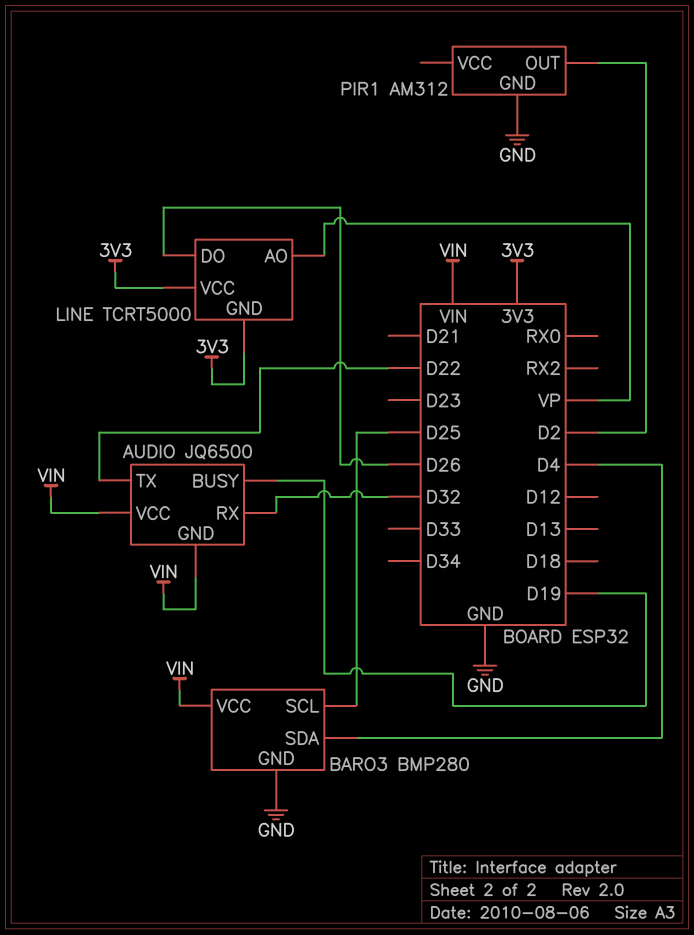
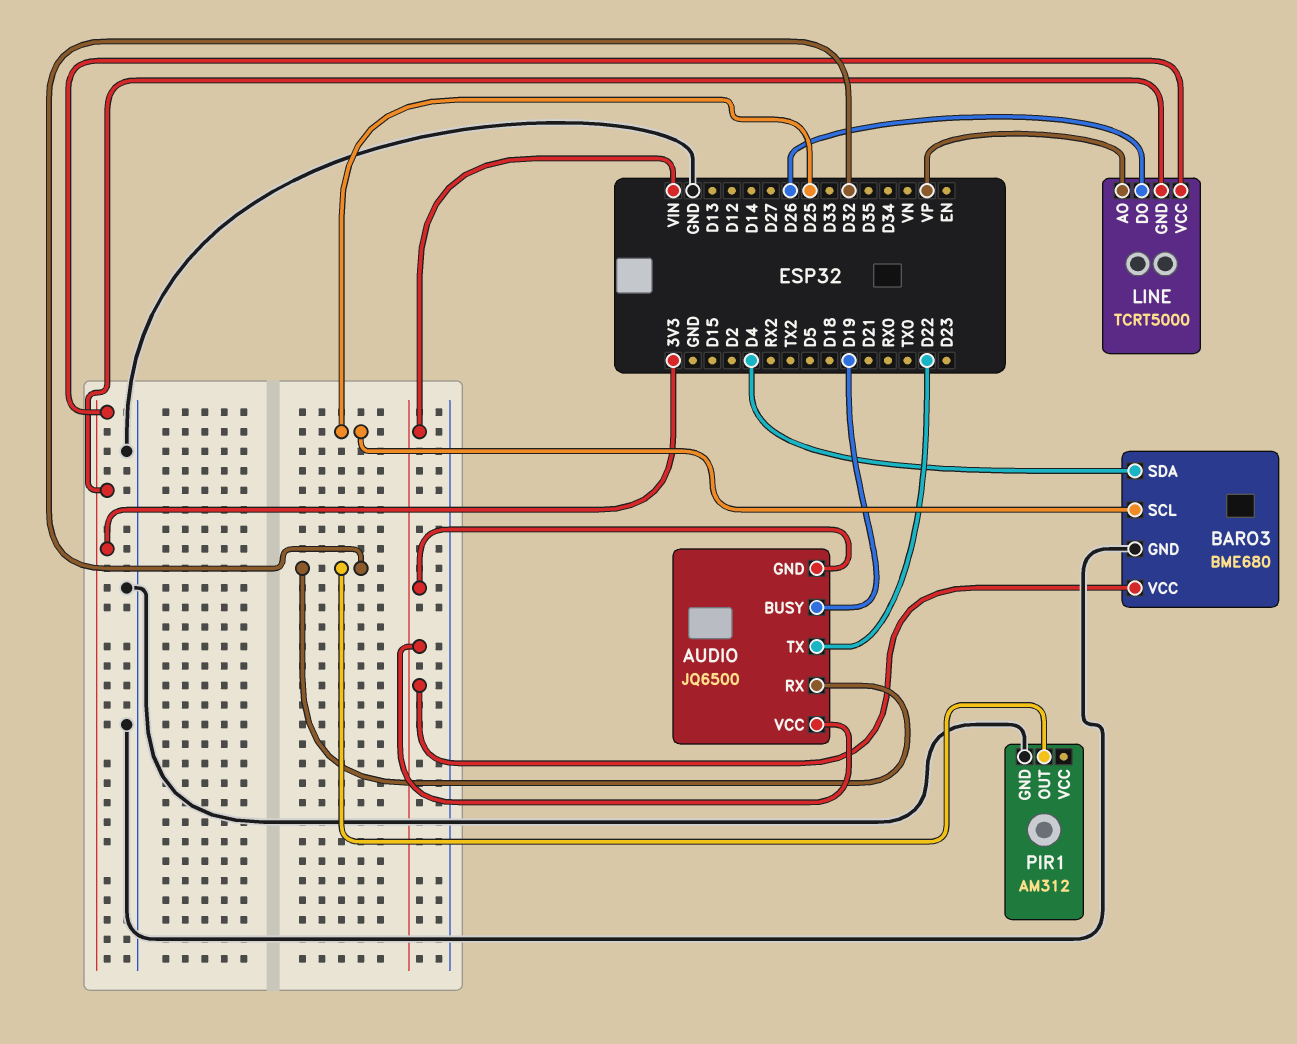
BARO3: BMP280 -> BME680
PIR1 pin OUT: D2 -> D32

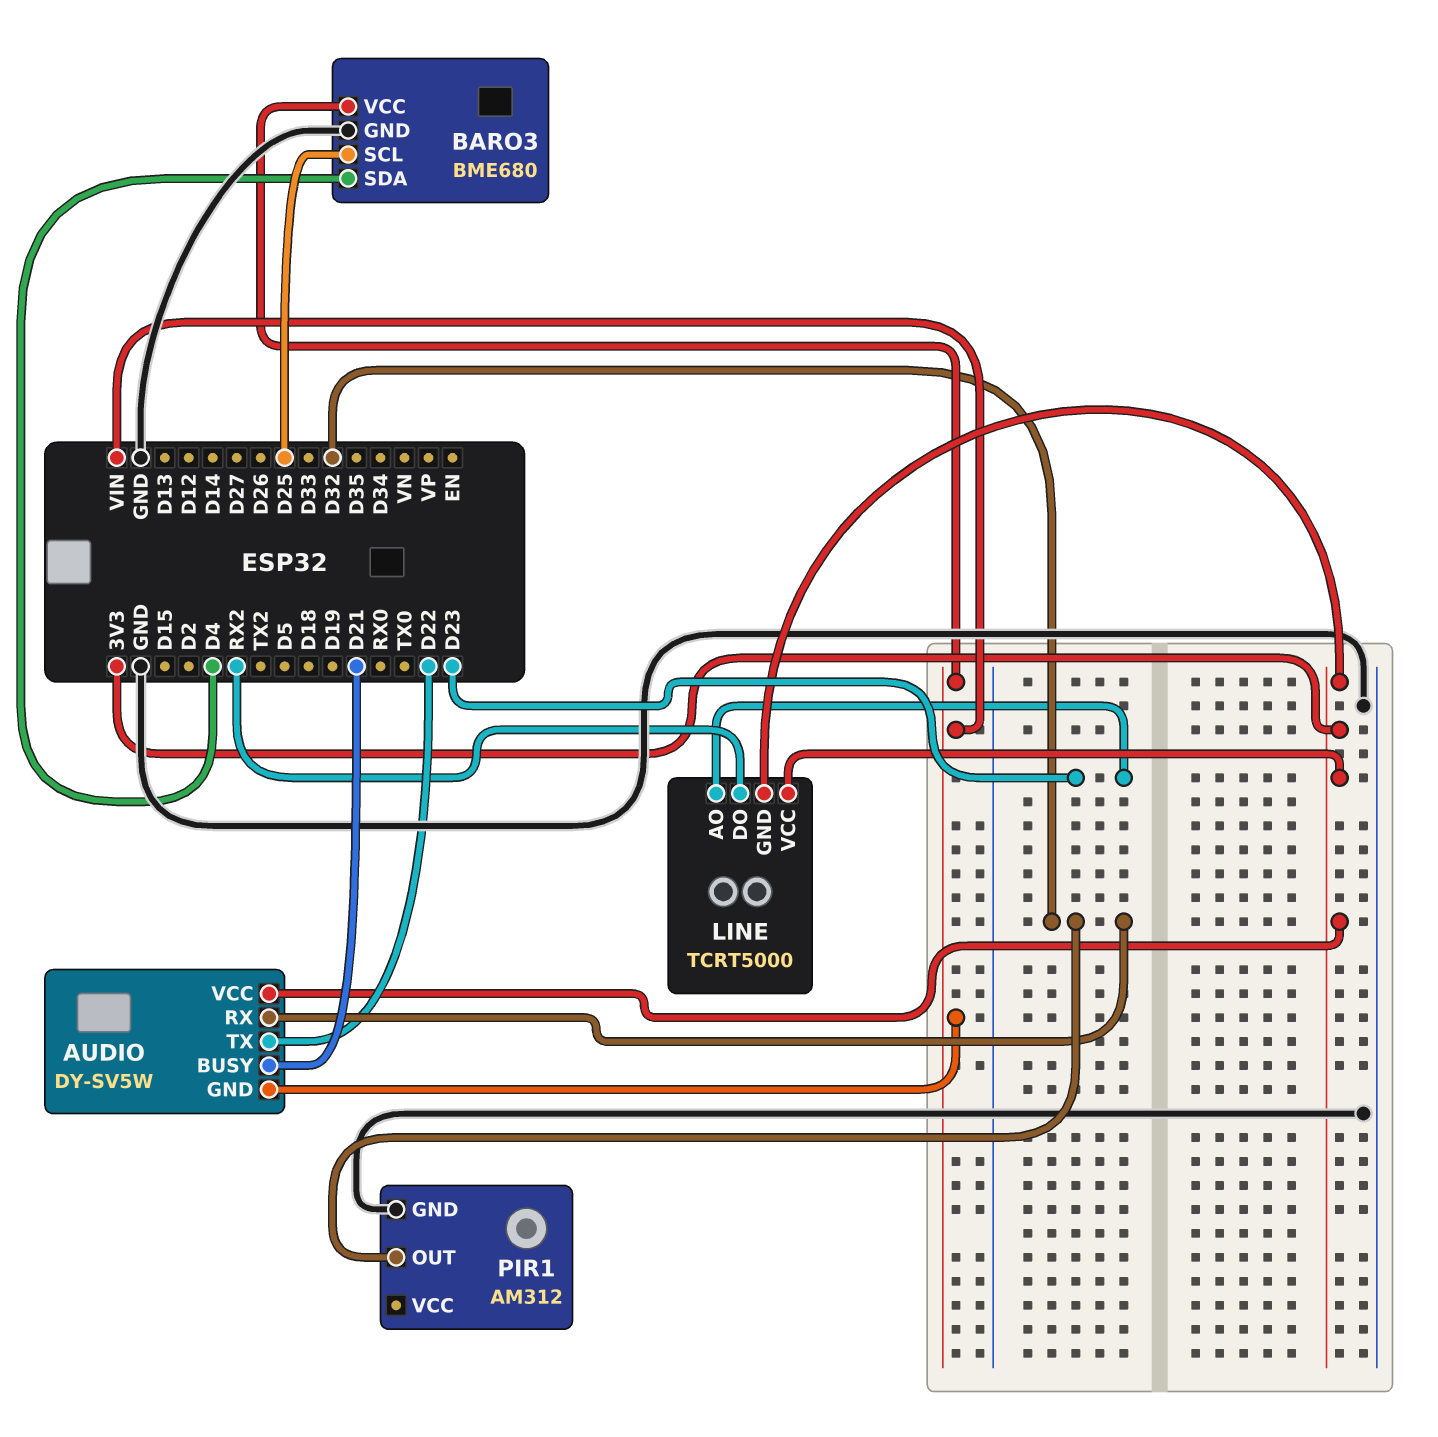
AUDIO: JQ6500 -> DY-SV5W
AUDIO pin BUSY: D19 -> D21
AUDIO pin VCC: VIN -> 3V3
LINE pin AO: VP -> D23
LINE pin DO: D26 -> RX2

